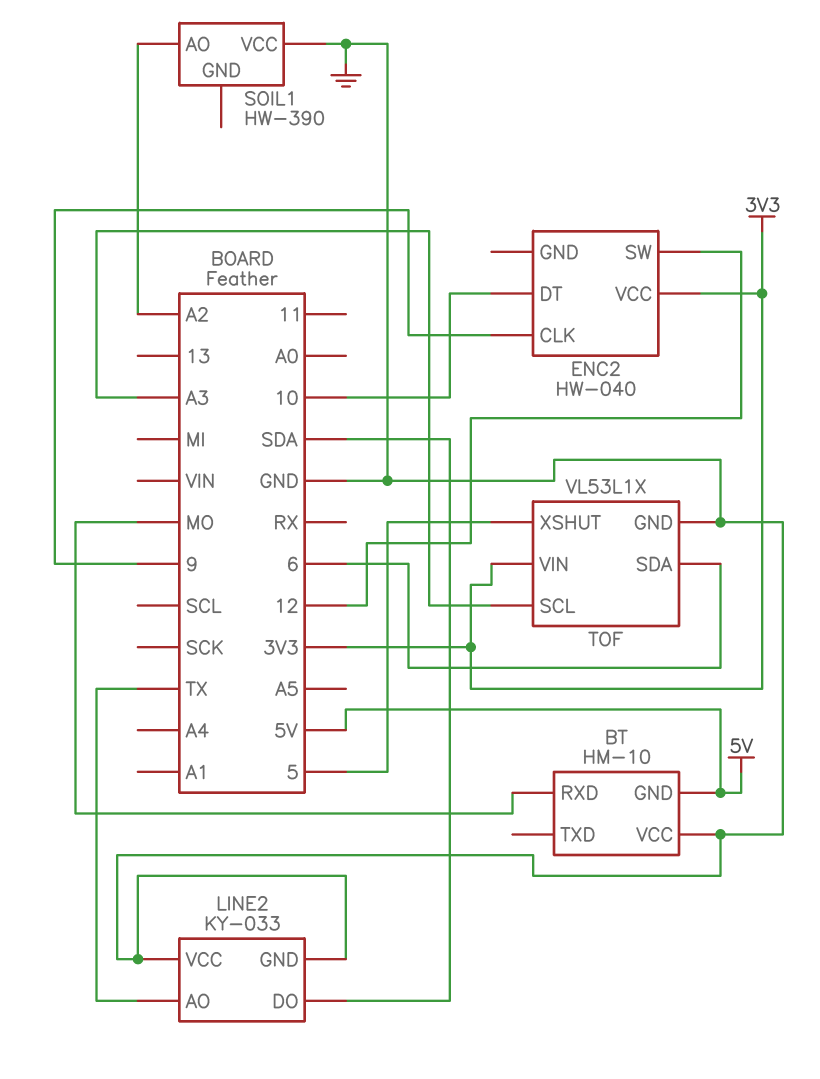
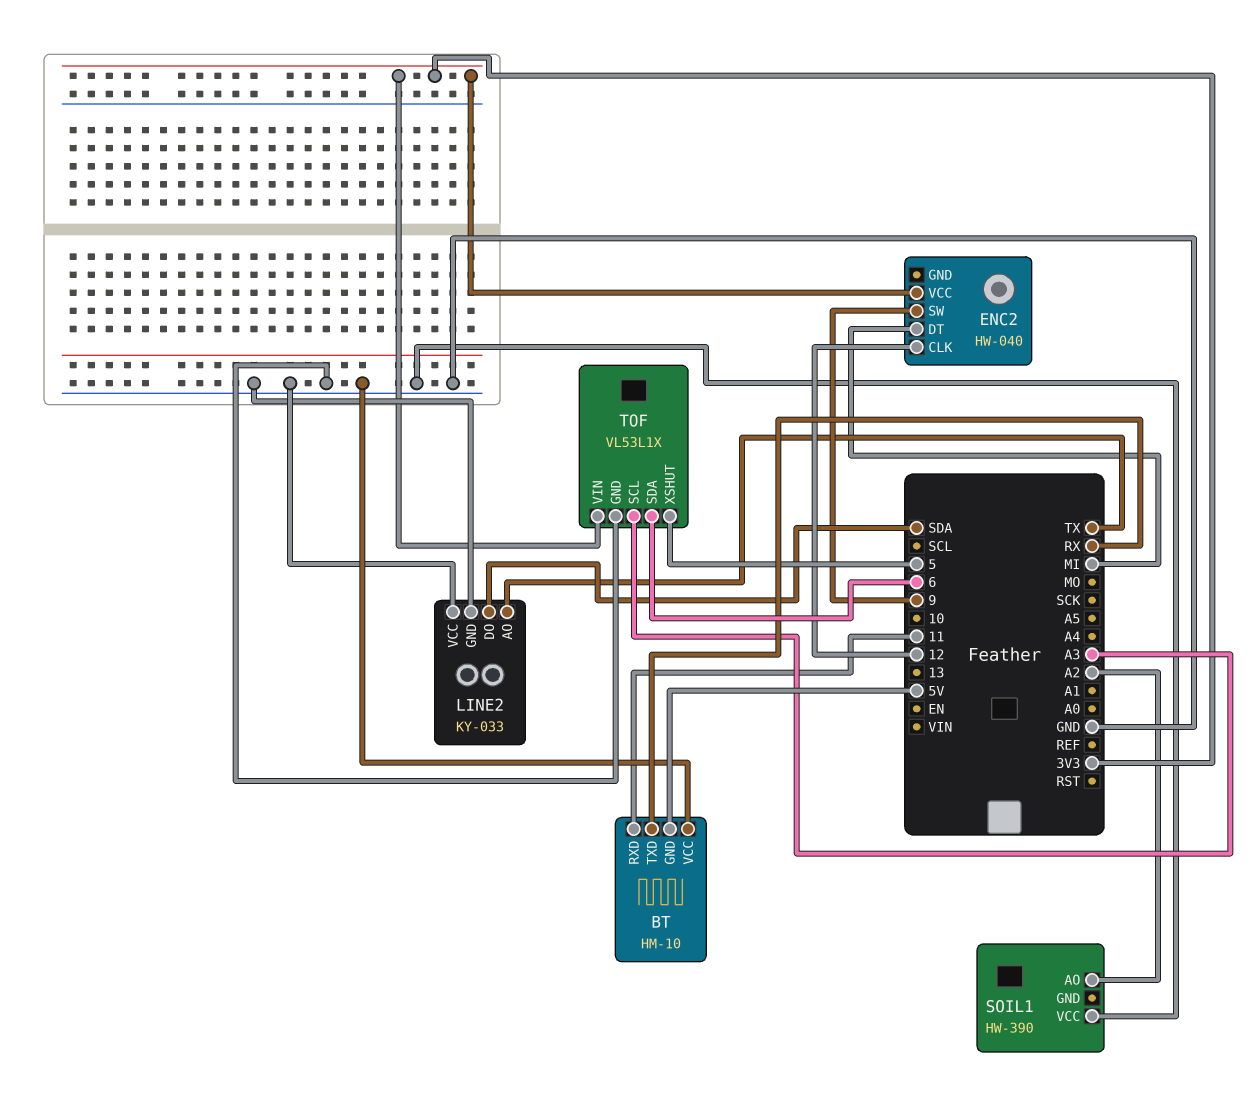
BT pin RXD: MO -> 11
BT pin TXD: none -> RX
ENC2 pin CLK: 9 -> 12
ENC2 pin DT: 10 -> MI
ENC2 pin SW: 12 -> 9

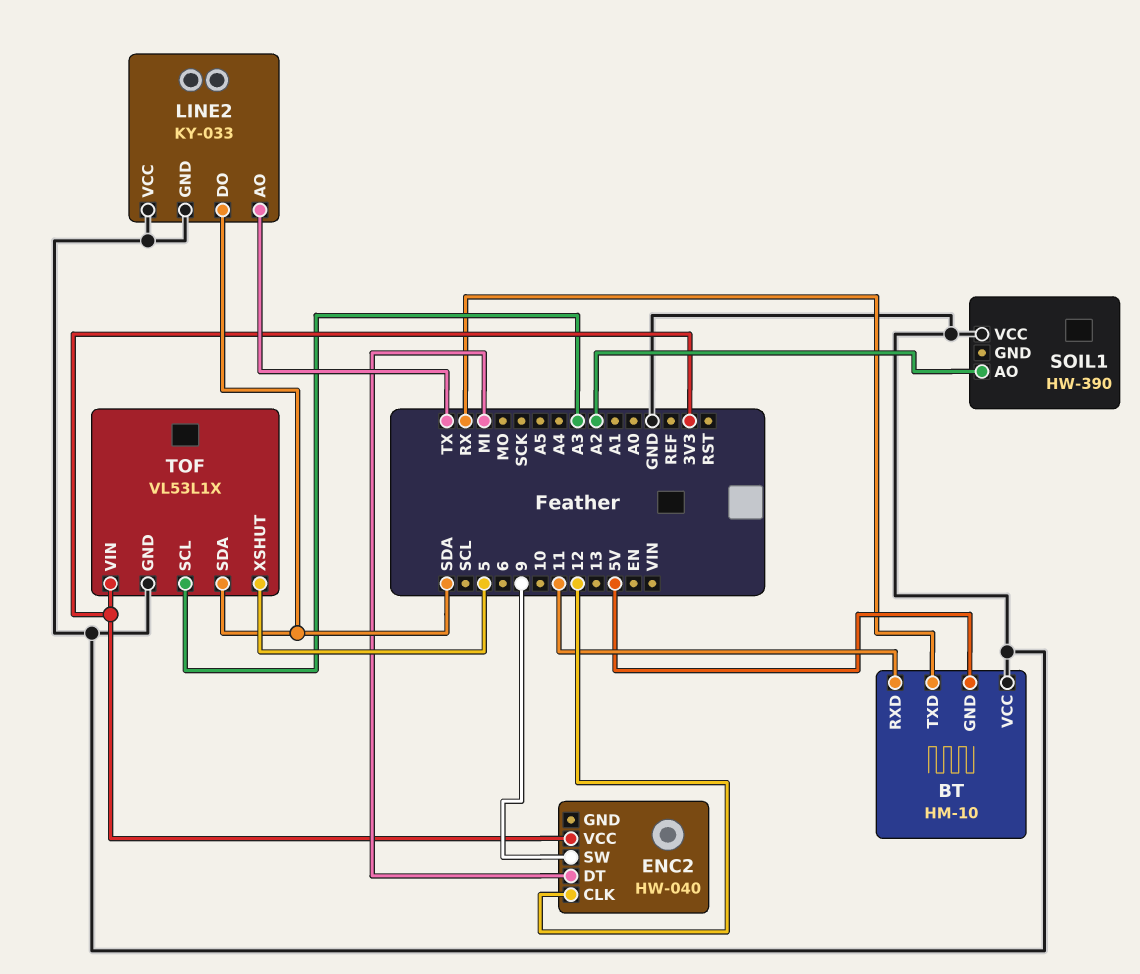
TOF pin SDA: 6 -> SDA

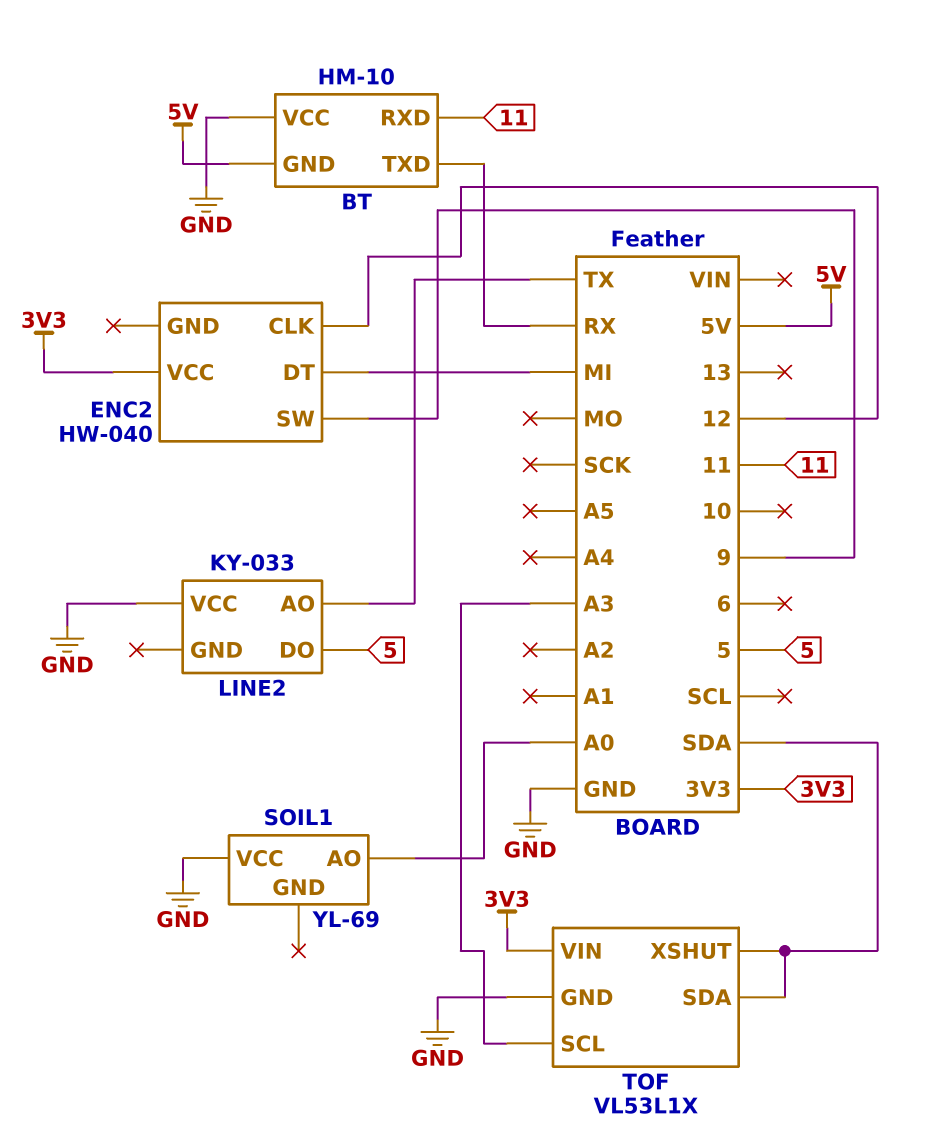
LINE2 pin DO: SDA -> 5
LINE2 pin GND: GND -> none
SOIL1: HW-390 -> YL-69
SOIL1 pin AO: A2 -> A0
TOF pin XSHUT: 5 -> SDA

